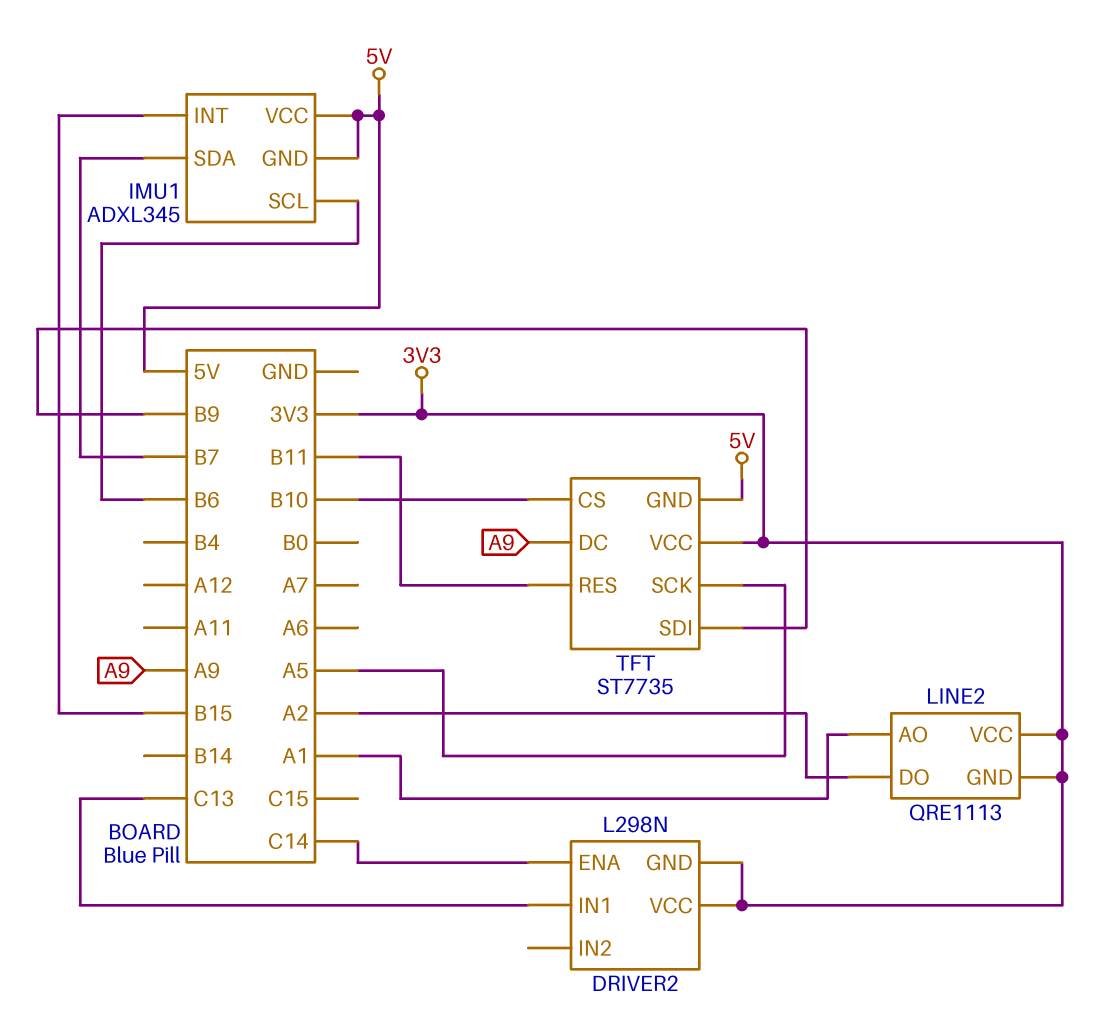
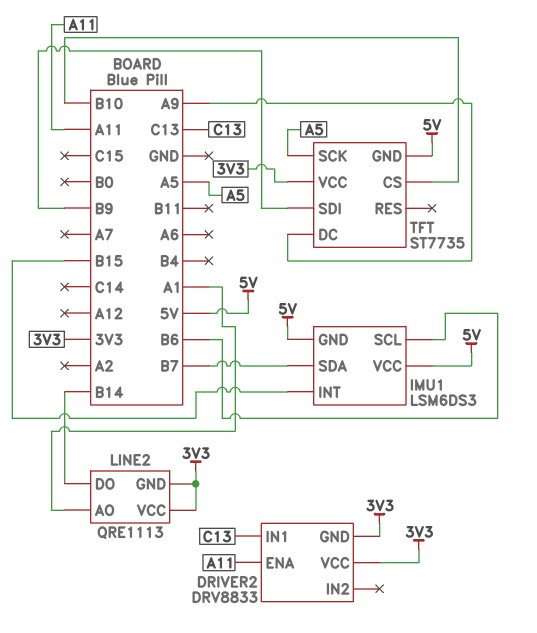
DRIVER2: L298N -> DRV8833
DRIVER2 pin ENA: C14 -> A11
IMU1: ADXL345 -> LSM6DS3
LINE2 pin DO: A2 -> B14
TFT pin RES: B11 -> none

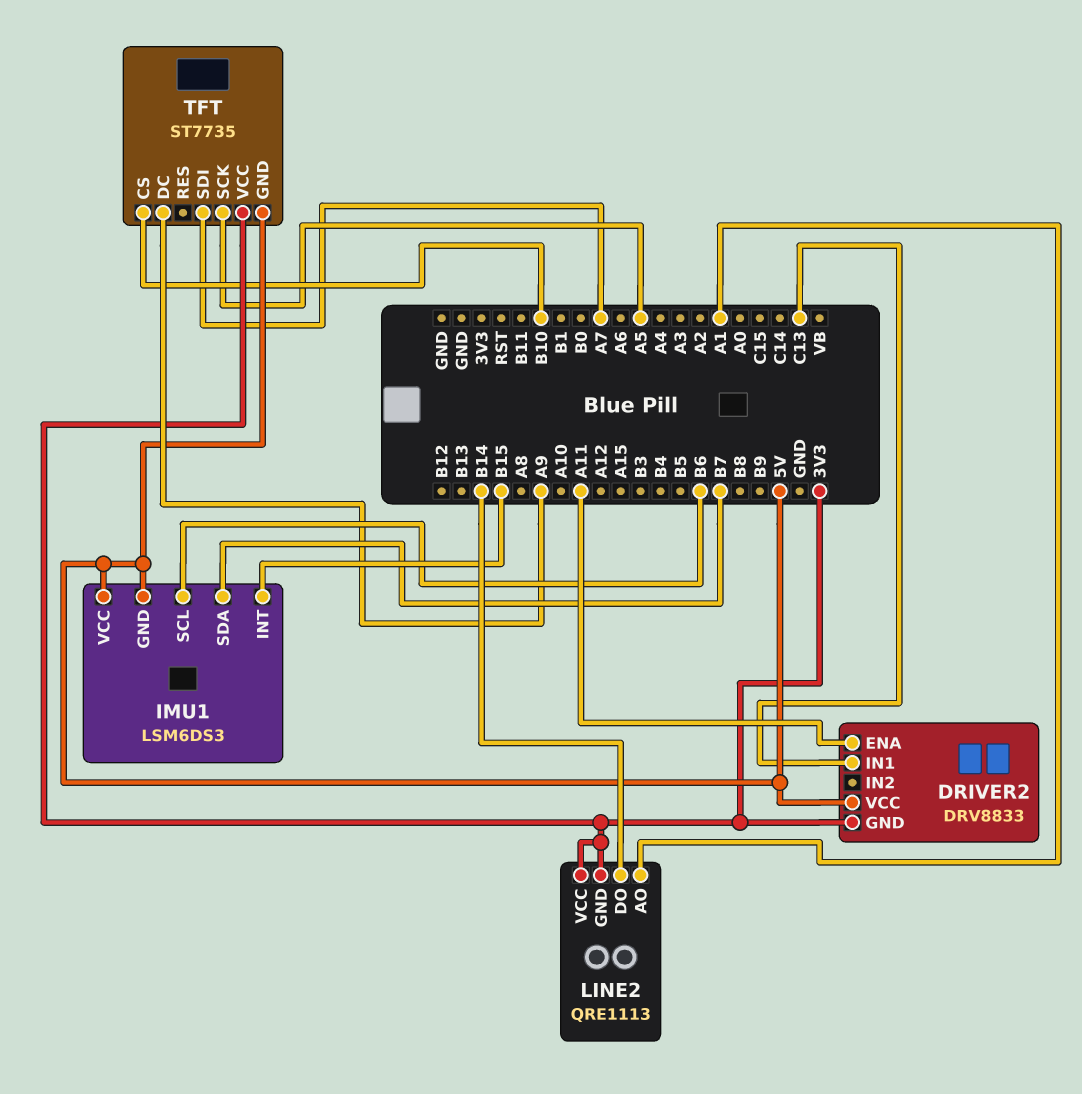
DRIVER2 pin VCC: 3V3 -> 5V
TFT pin SDI: B9 -> A7

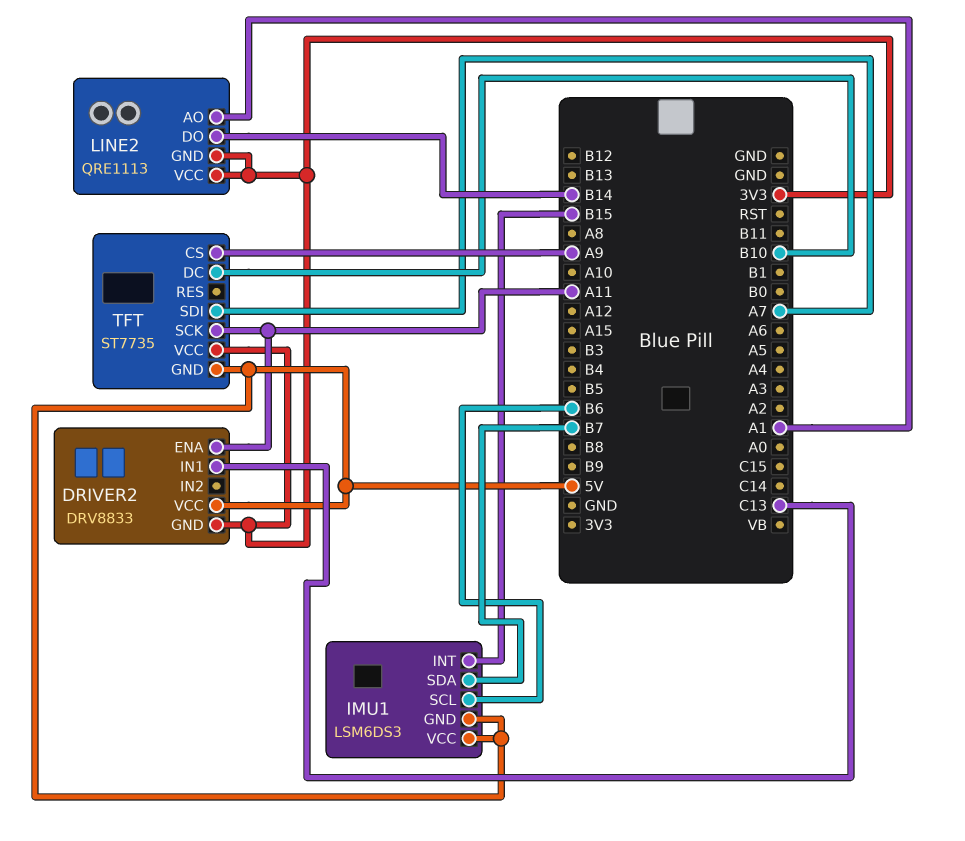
TFT pin CS: B10 -> A9
TFT pin DC: A9 -> B10
TFT pin SCK: A5 -> A11

